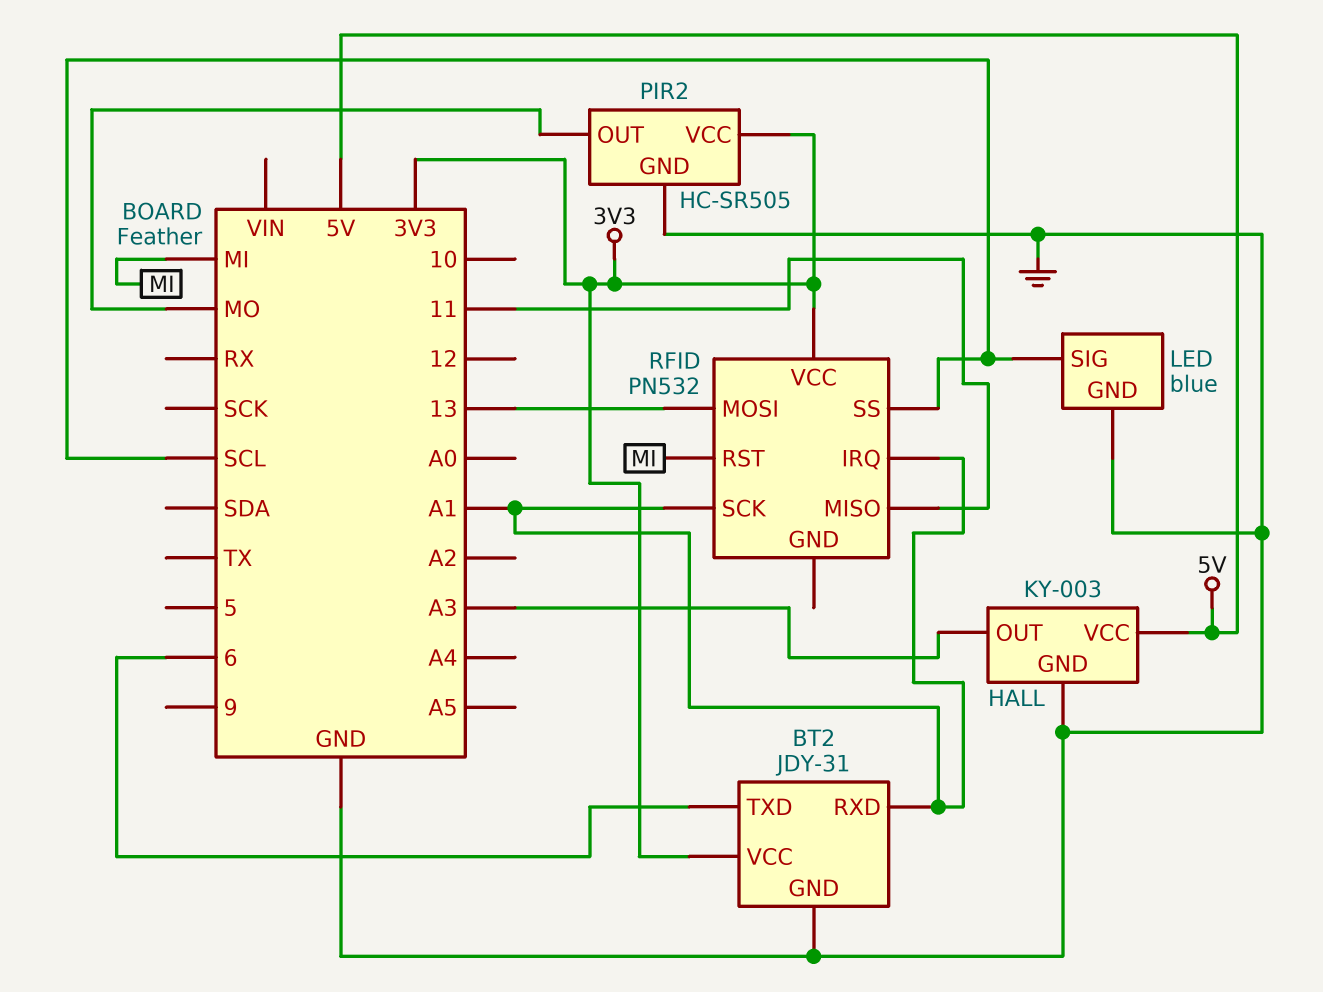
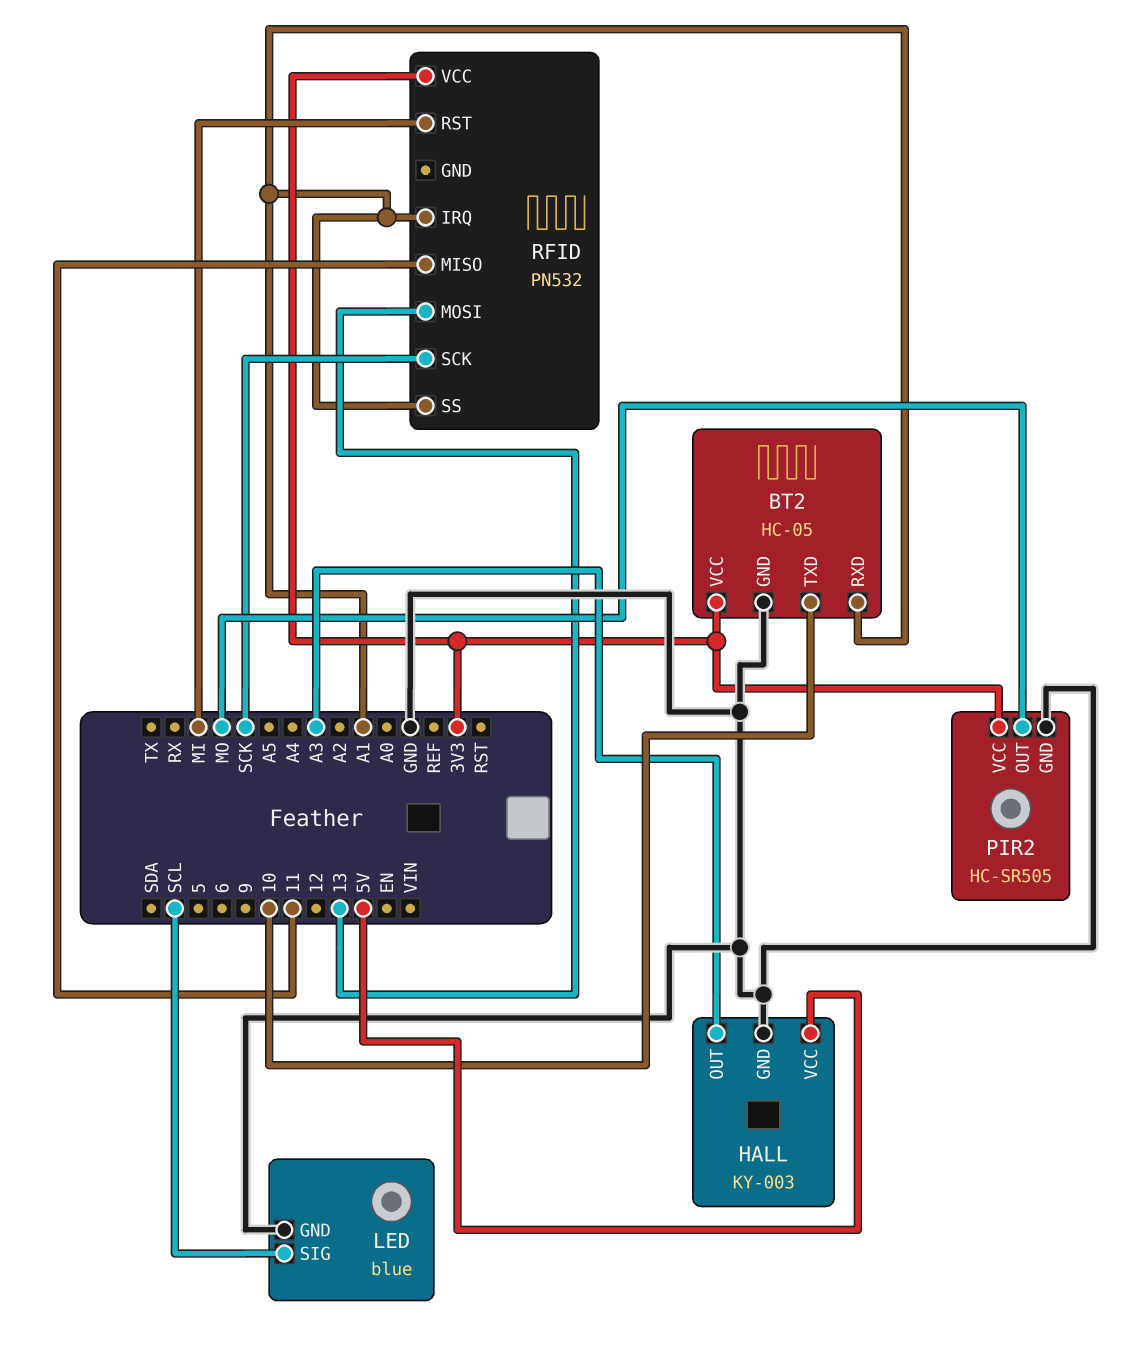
BT2: JDY-31 -> HC-05
BT2 pin TXD: 6 -> 10
RFID pin SCK: A1 -> SCK
RFID pin SS: SCL -> A1

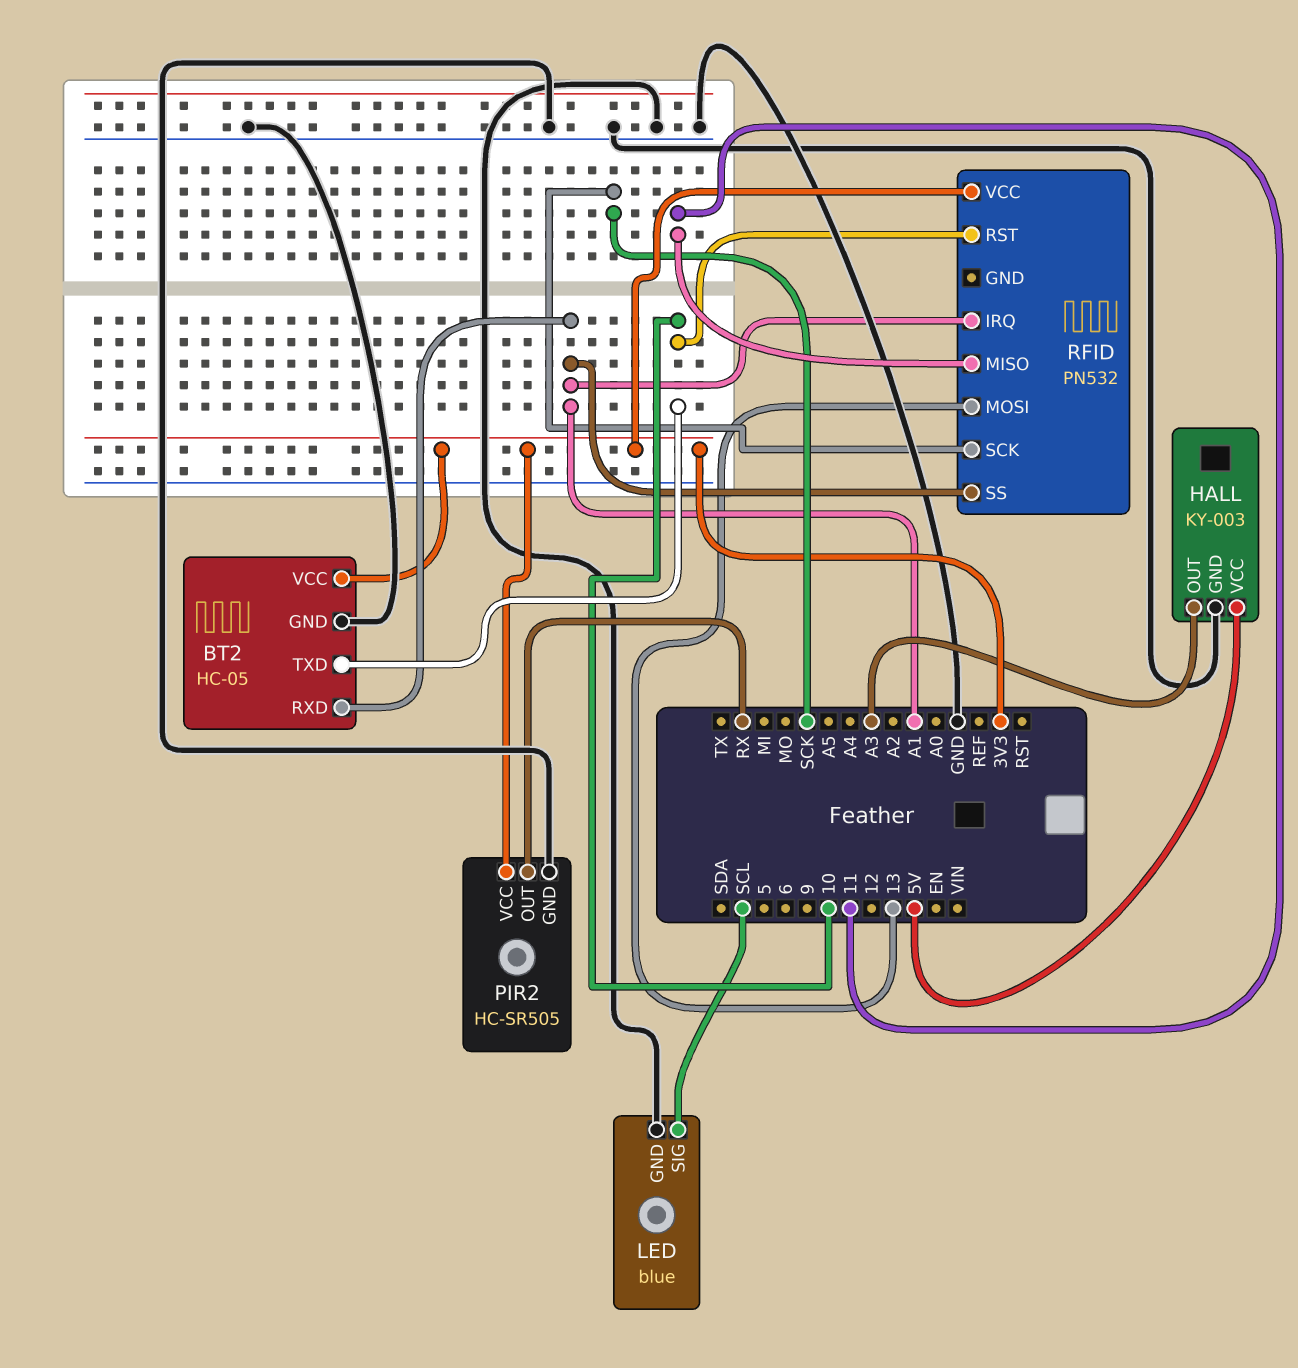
PIR2 pin OUT: MO -> RX
RFID pin RST: MI -> 10

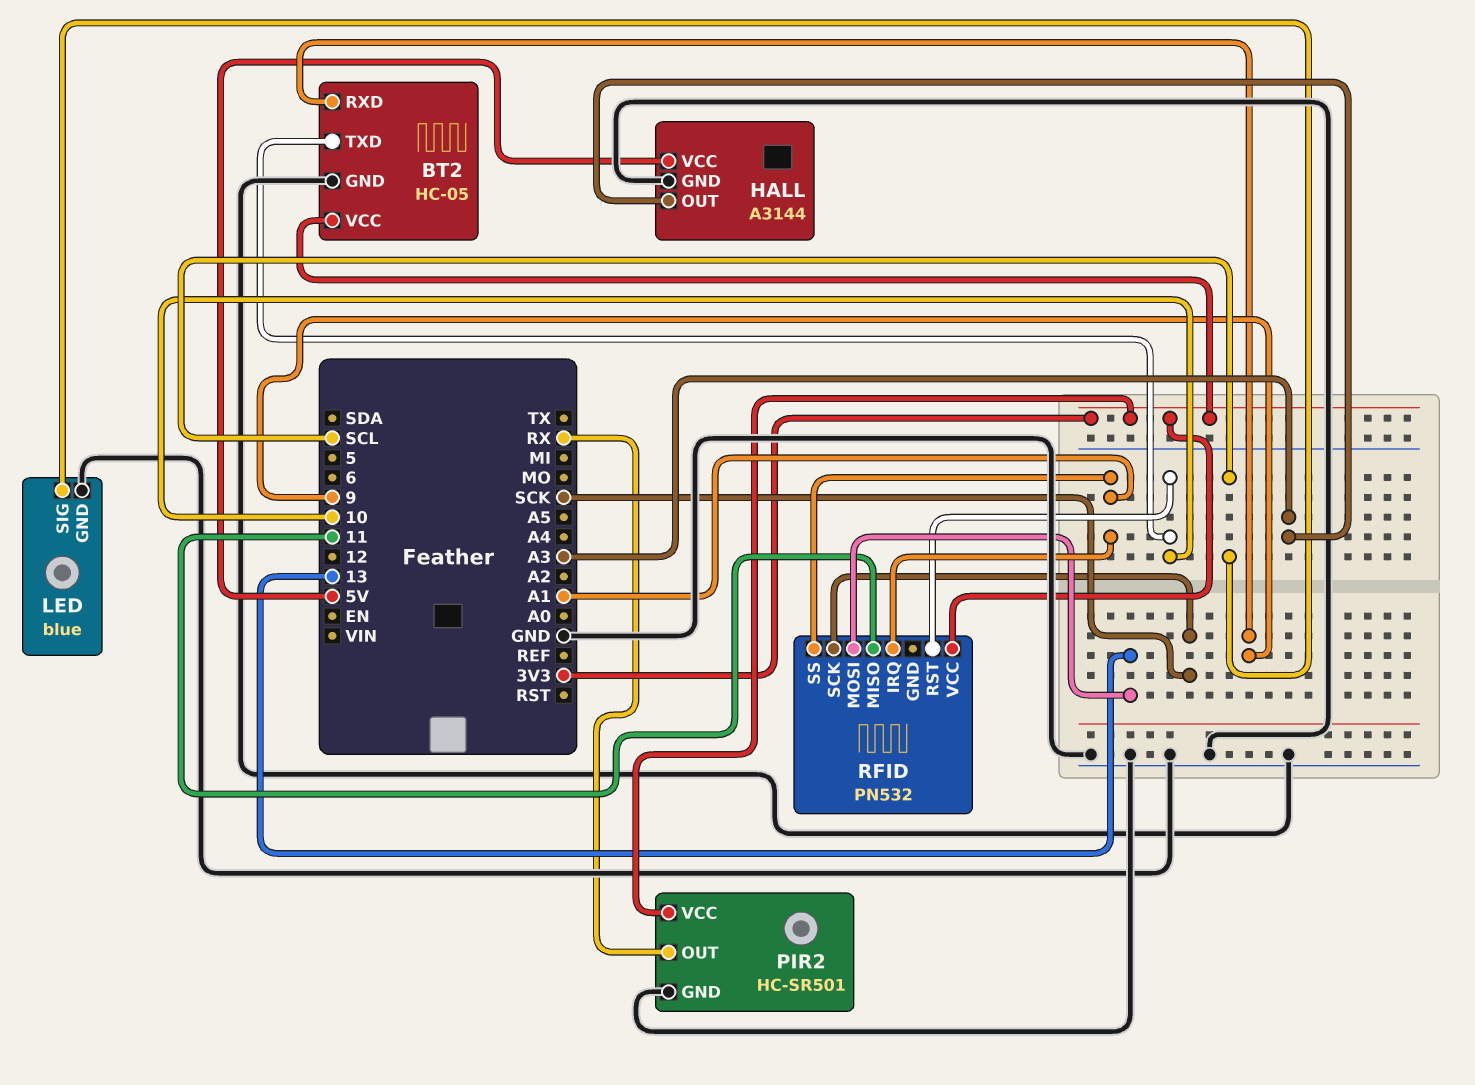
BT2 pin RXD: A1 -> 9
HALL: KY-003 -> A3144
PIR2: HC-SR505 -> HC-SR501

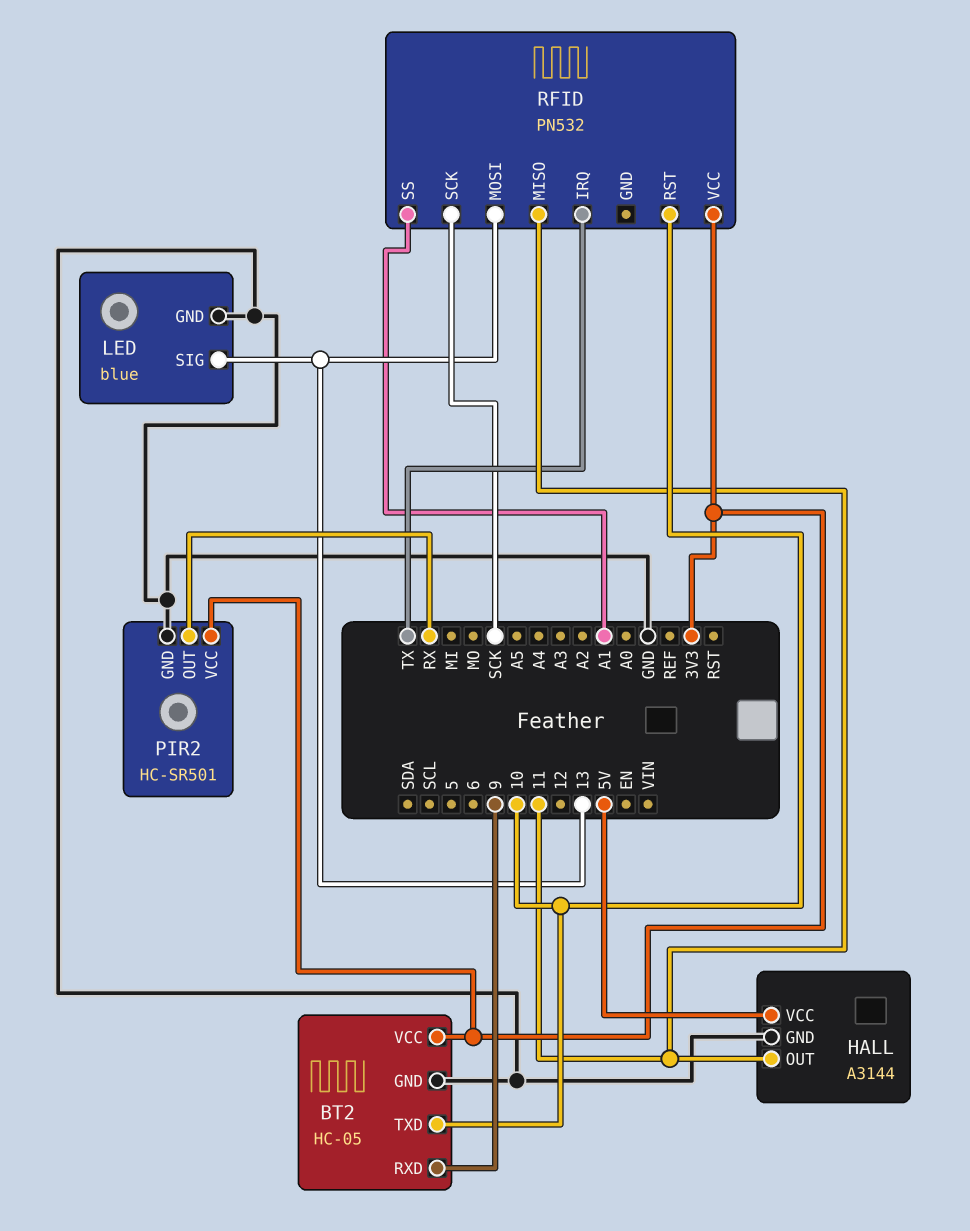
HALL pin OUT: A3 -> 11
LED pin SIG: SCL -> 13
RFID pin IRQ: A1 -> TX

